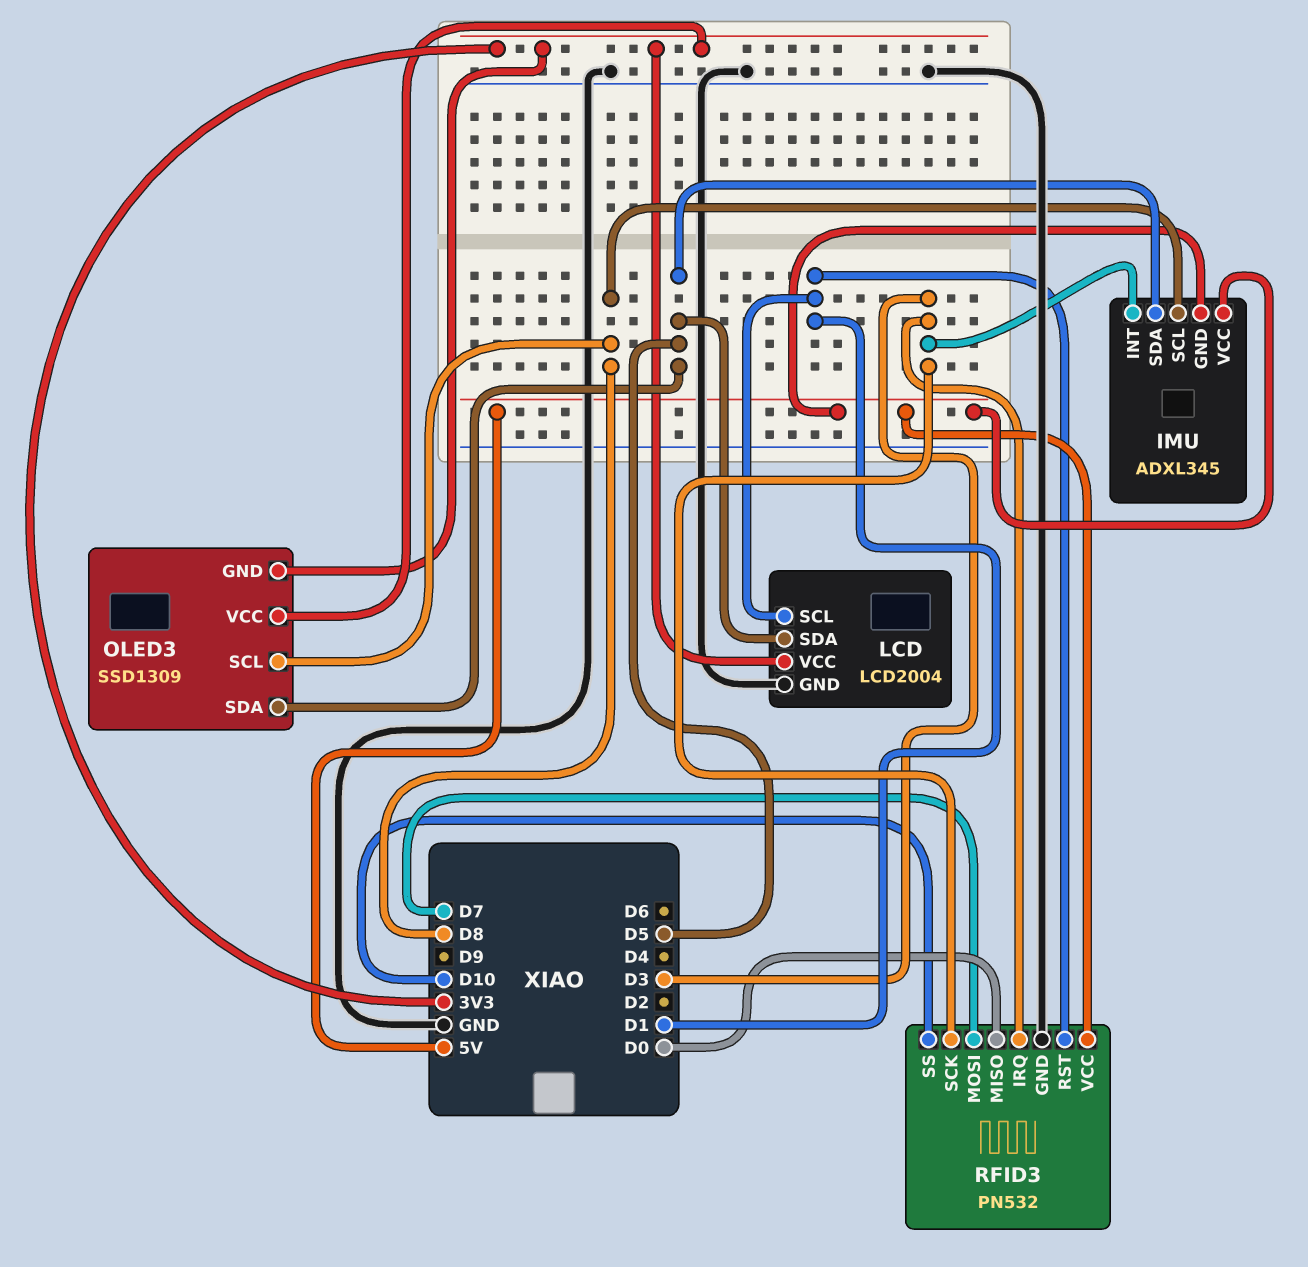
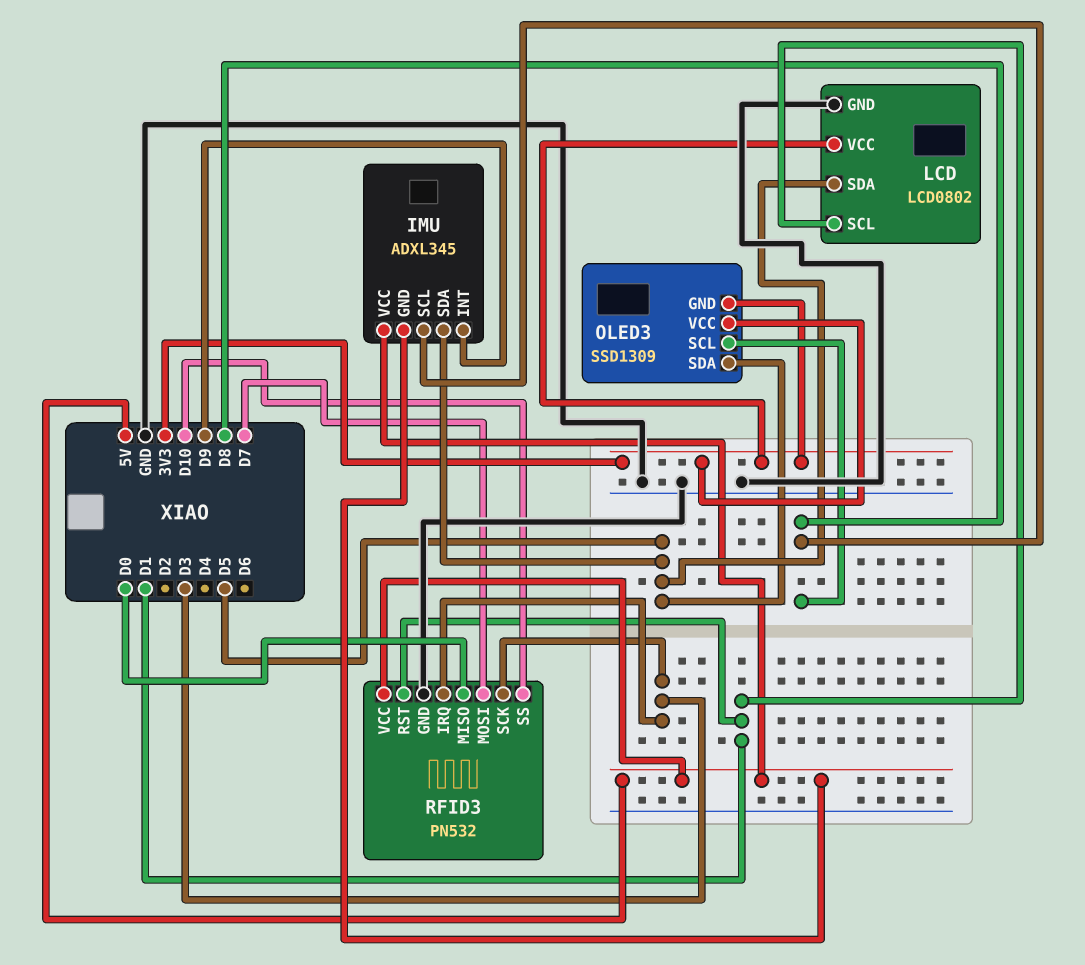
IMU pin INT: D3 -> D9
LCD: LCD2004 -> LCD0802

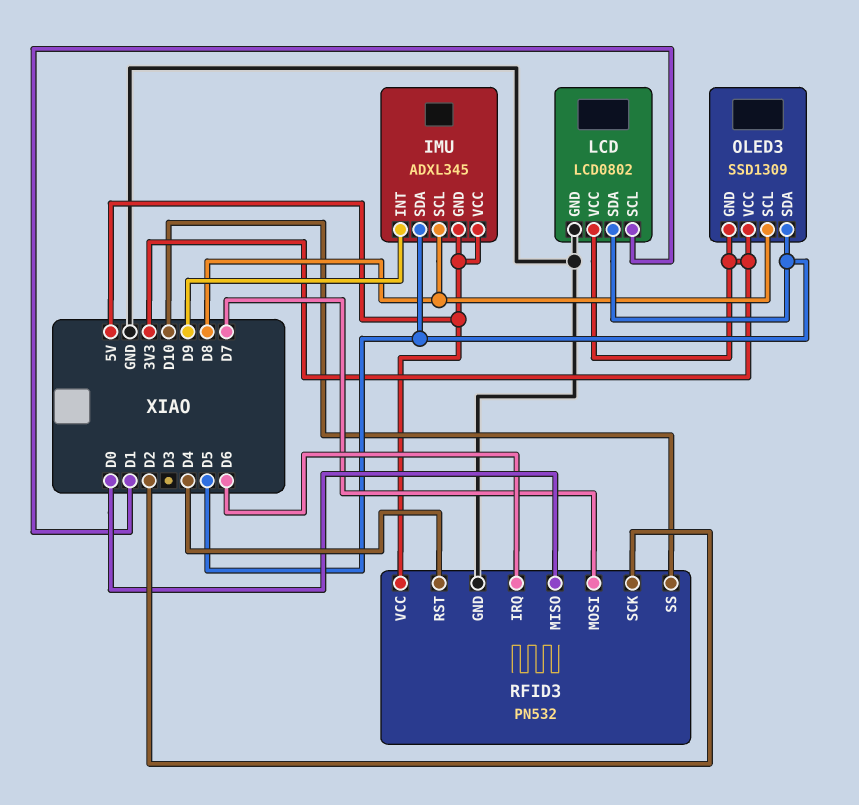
RFID3 pin IRQ: D3 -> D6
RFID3 pin RST: D1 -> D4
RFID3 pin SCK: D3 -> D2

